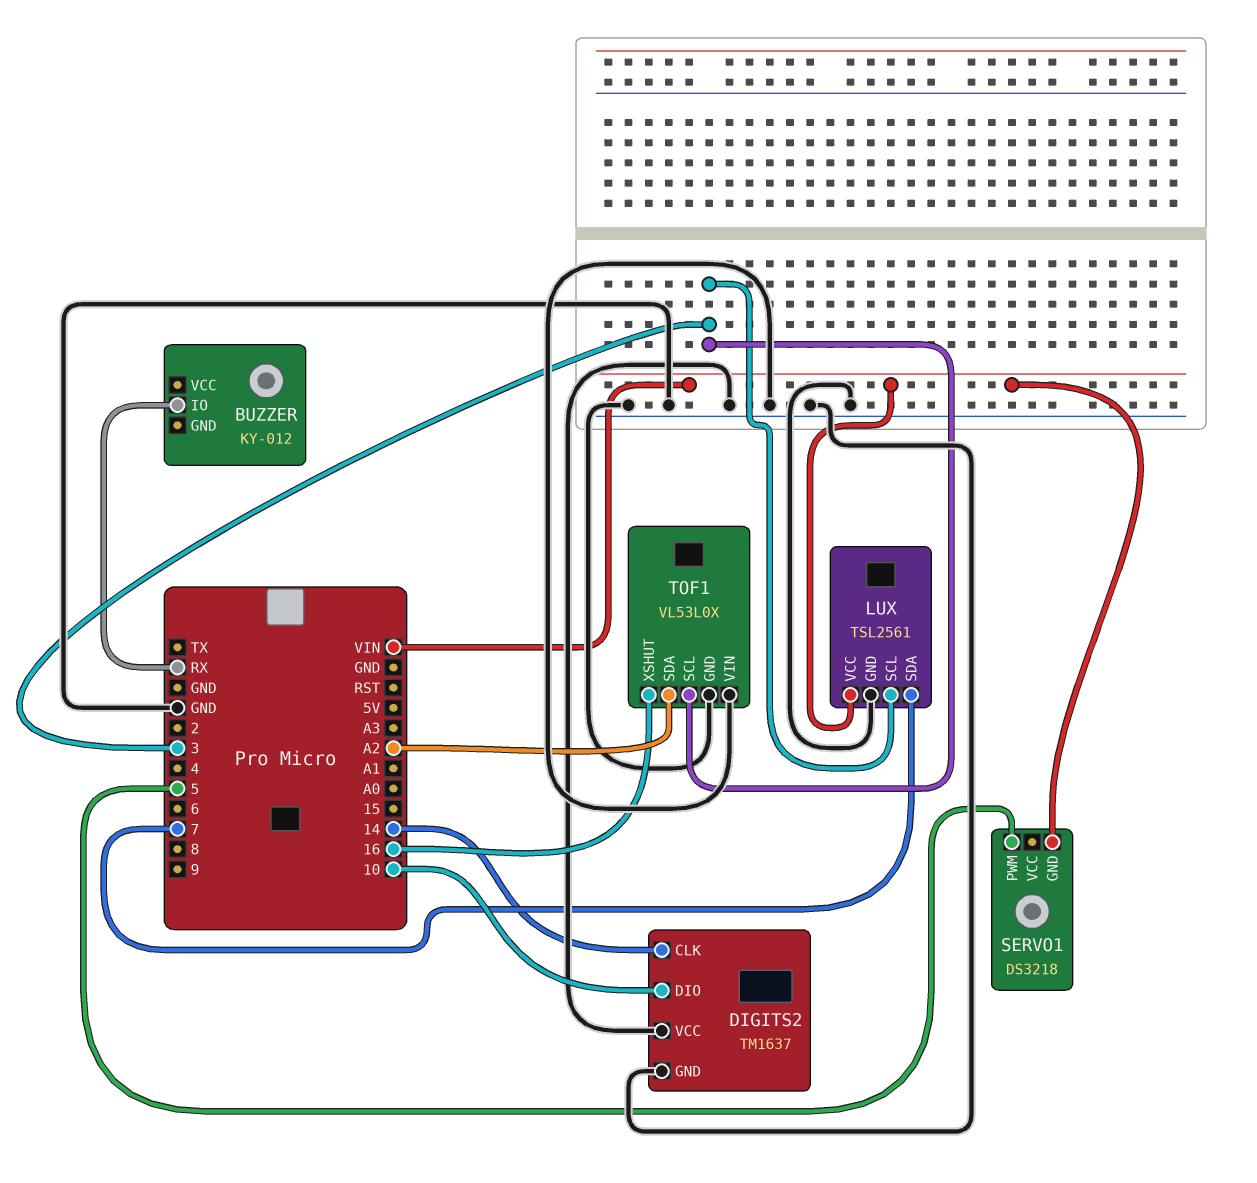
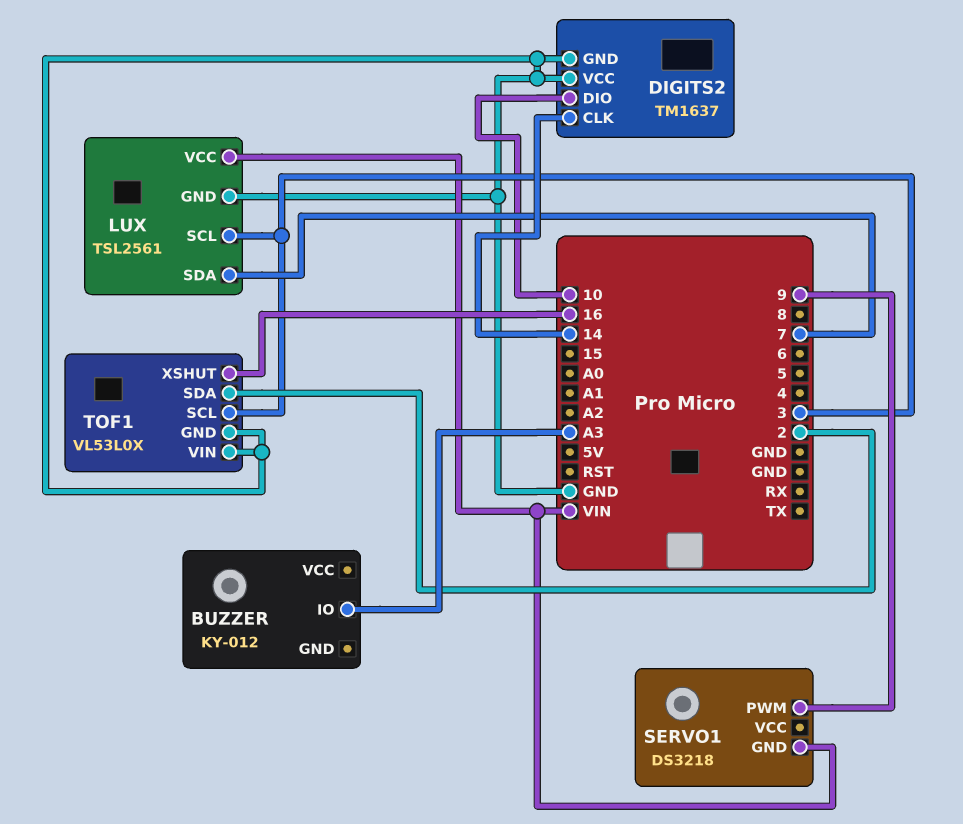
BUZZER pin IO: RX -> A3
SERVO1 pin PWM: 5 -> 9
TOF1 pin SDA: A2 -> 2

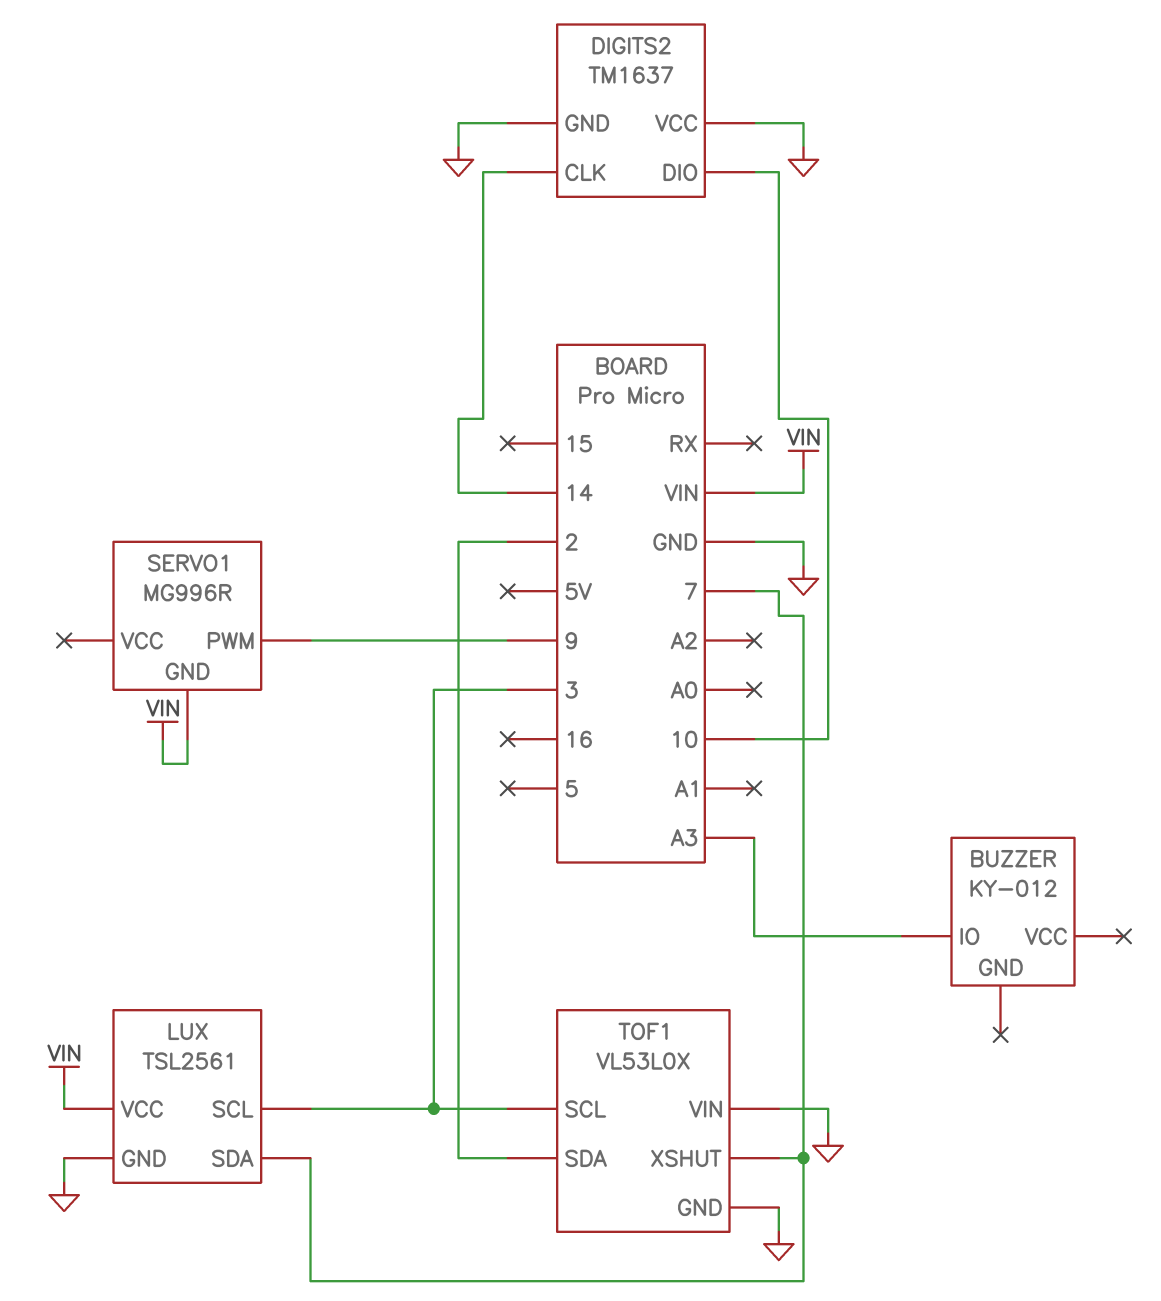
SERVO1: DS3218 -> MG996R
TOF1 pin XSHUT: 16 -> 7

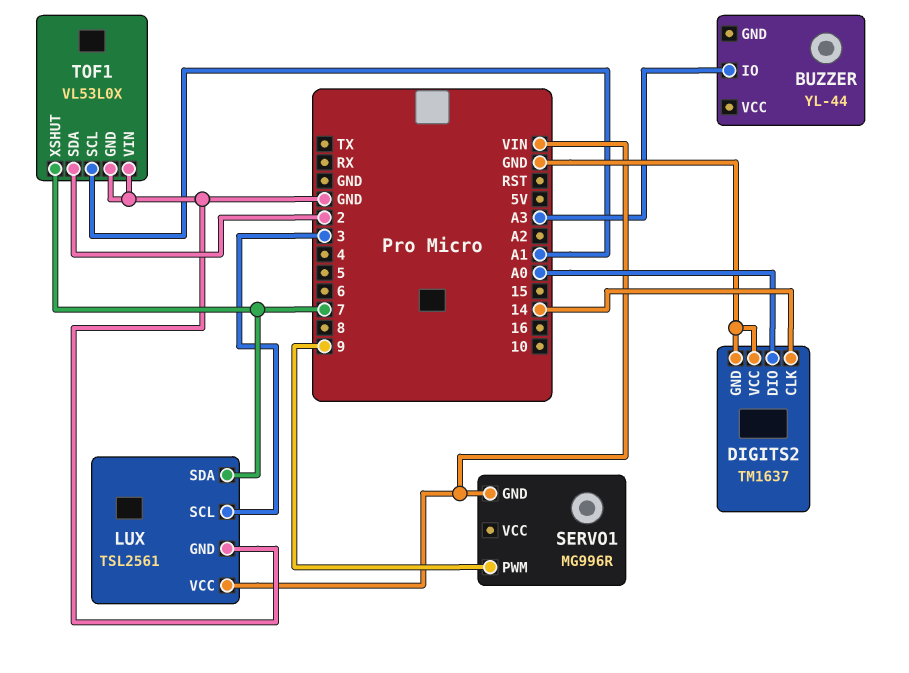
BUZZER: KY-012 -> YL-44
DIGITS2 pin DIO: 10 -> A0
TOF1 pin SCL: 3 -> A1

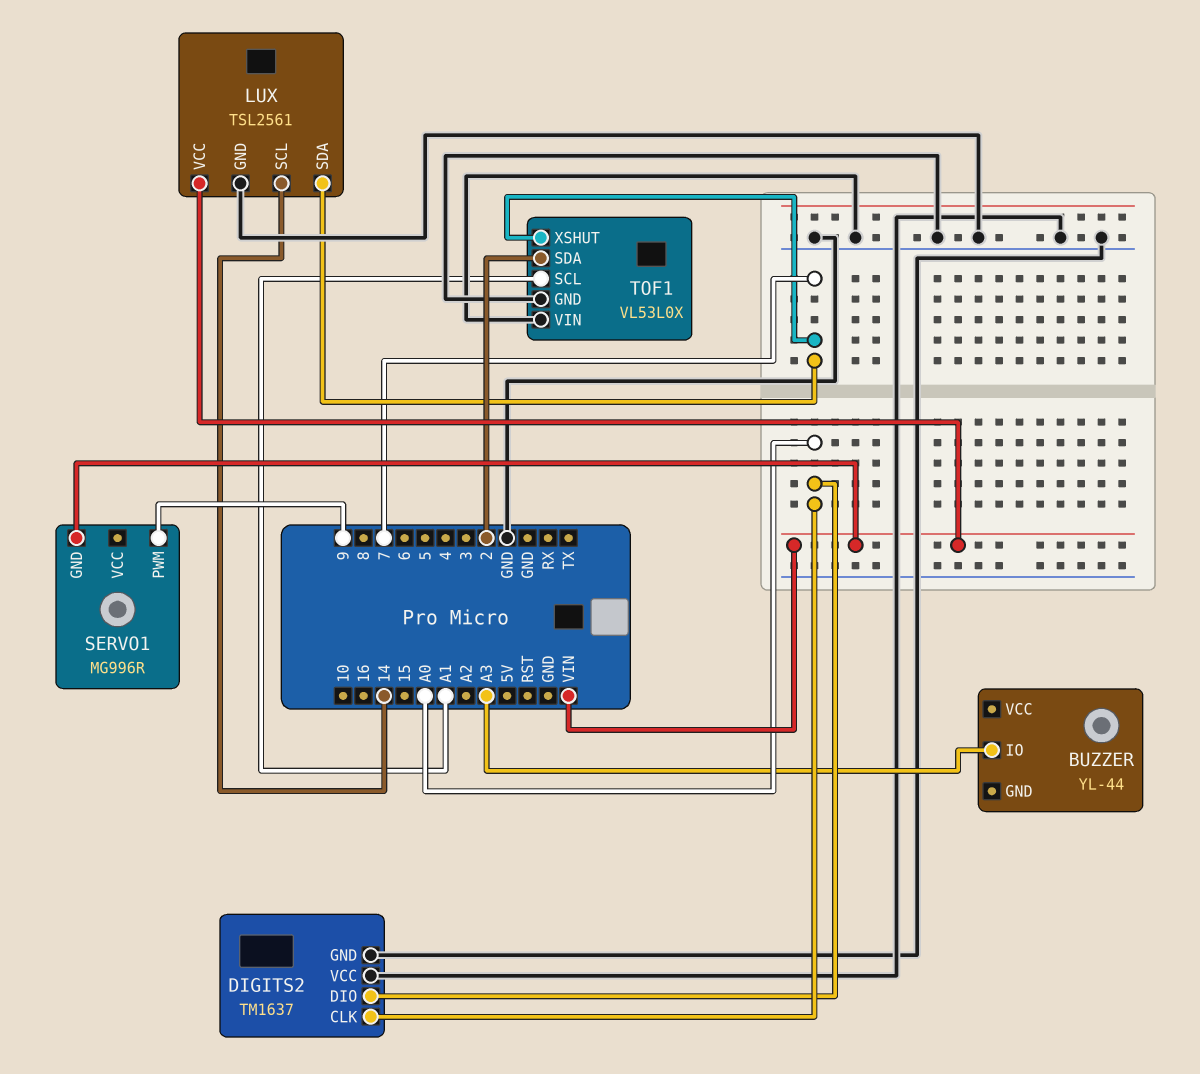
DIGITS2 pin CLK: 14 -> A0
LUX pin SCL: 3 -> 14

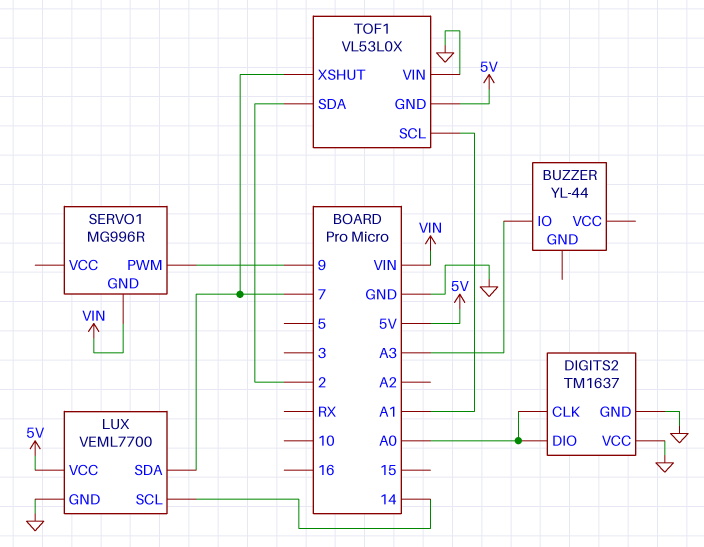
LUX: TSL2561 -> VEML7700
LUX pin VCC: VIN -> 5V
TOF1 pin GND: GND -> 5V

